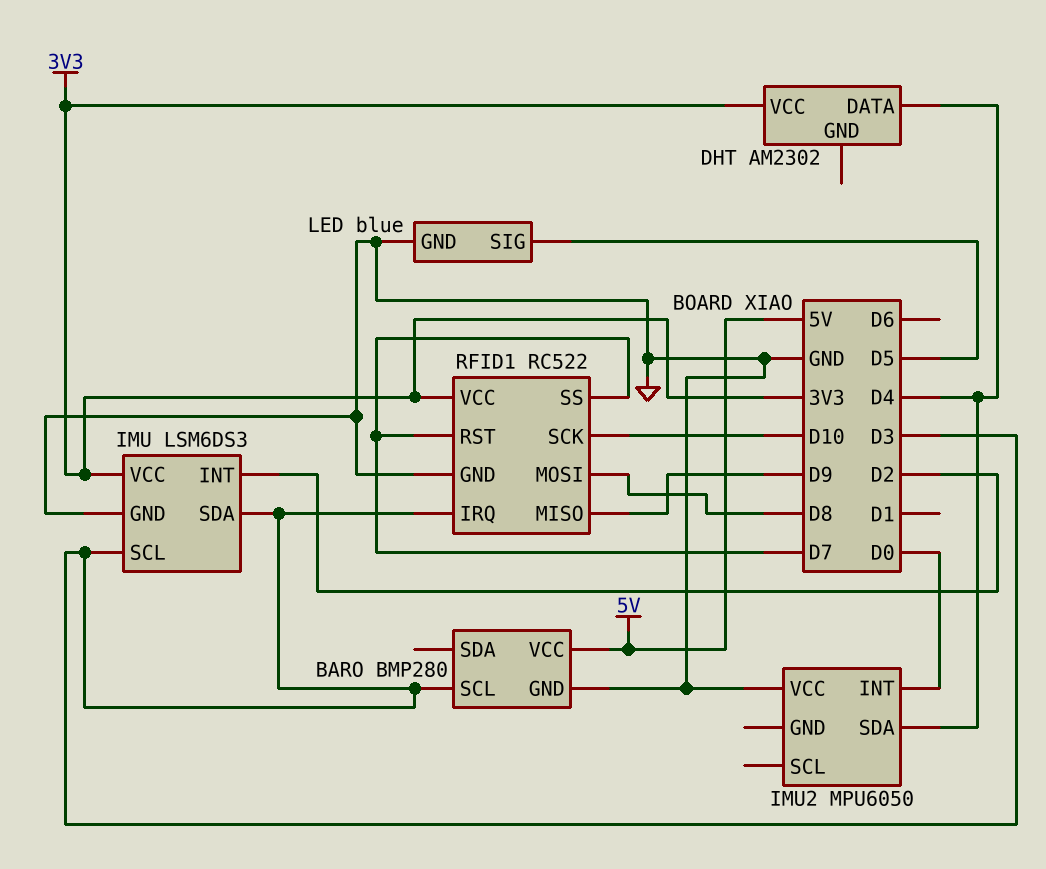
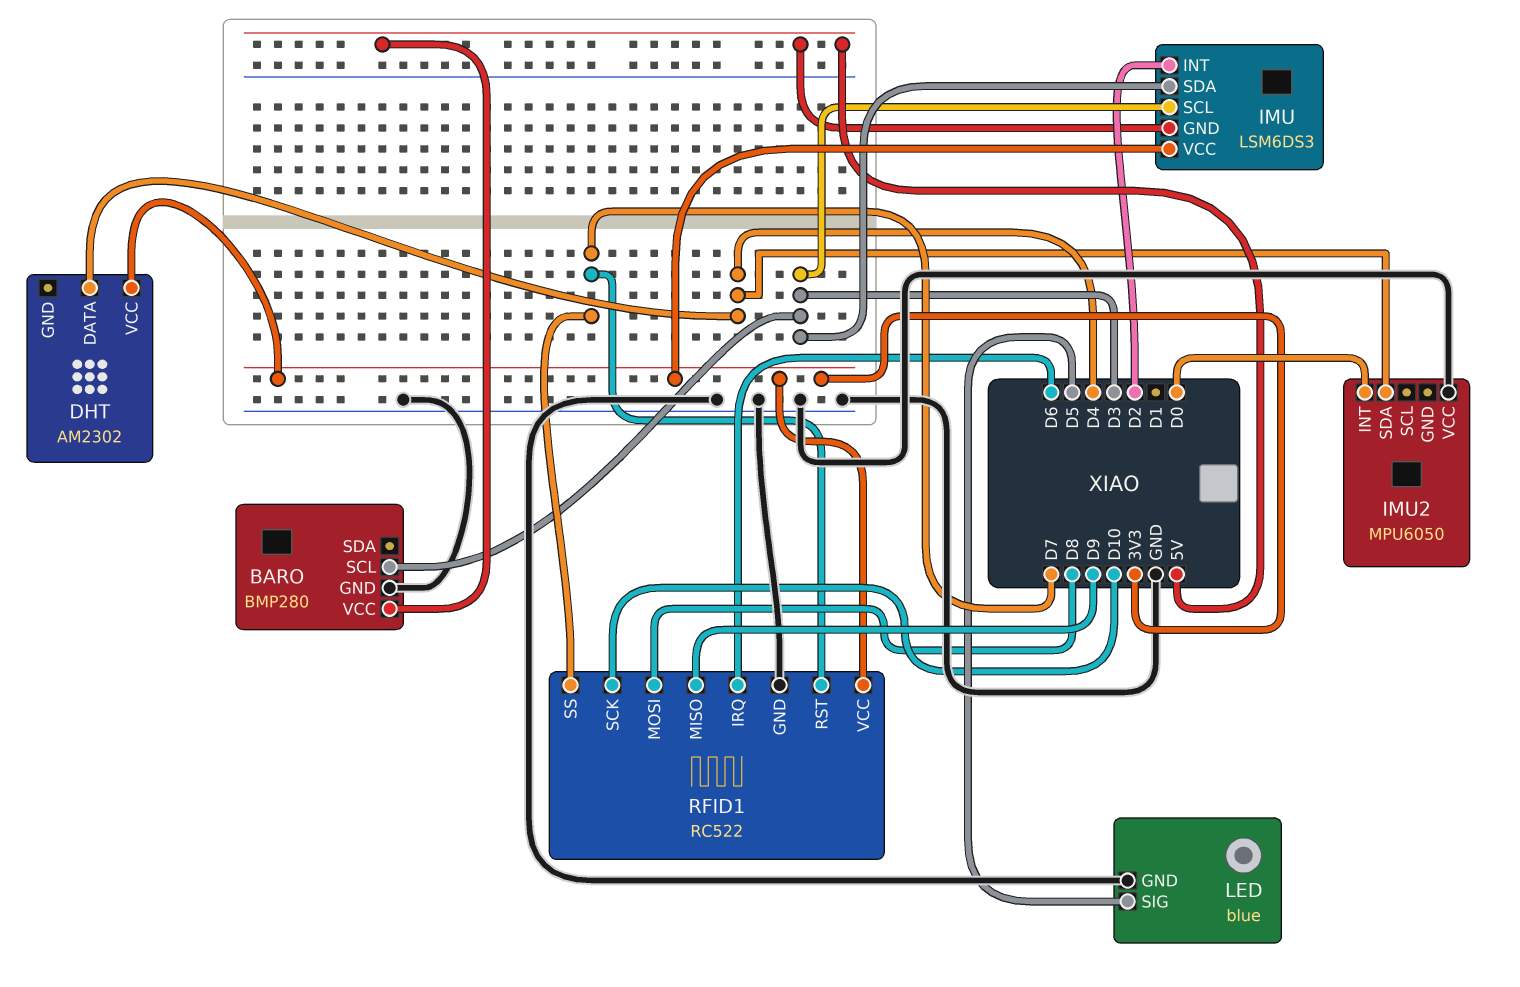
IMU pin GND: GND -> 5V
RFID1 pin IRQ: D3 -> D6

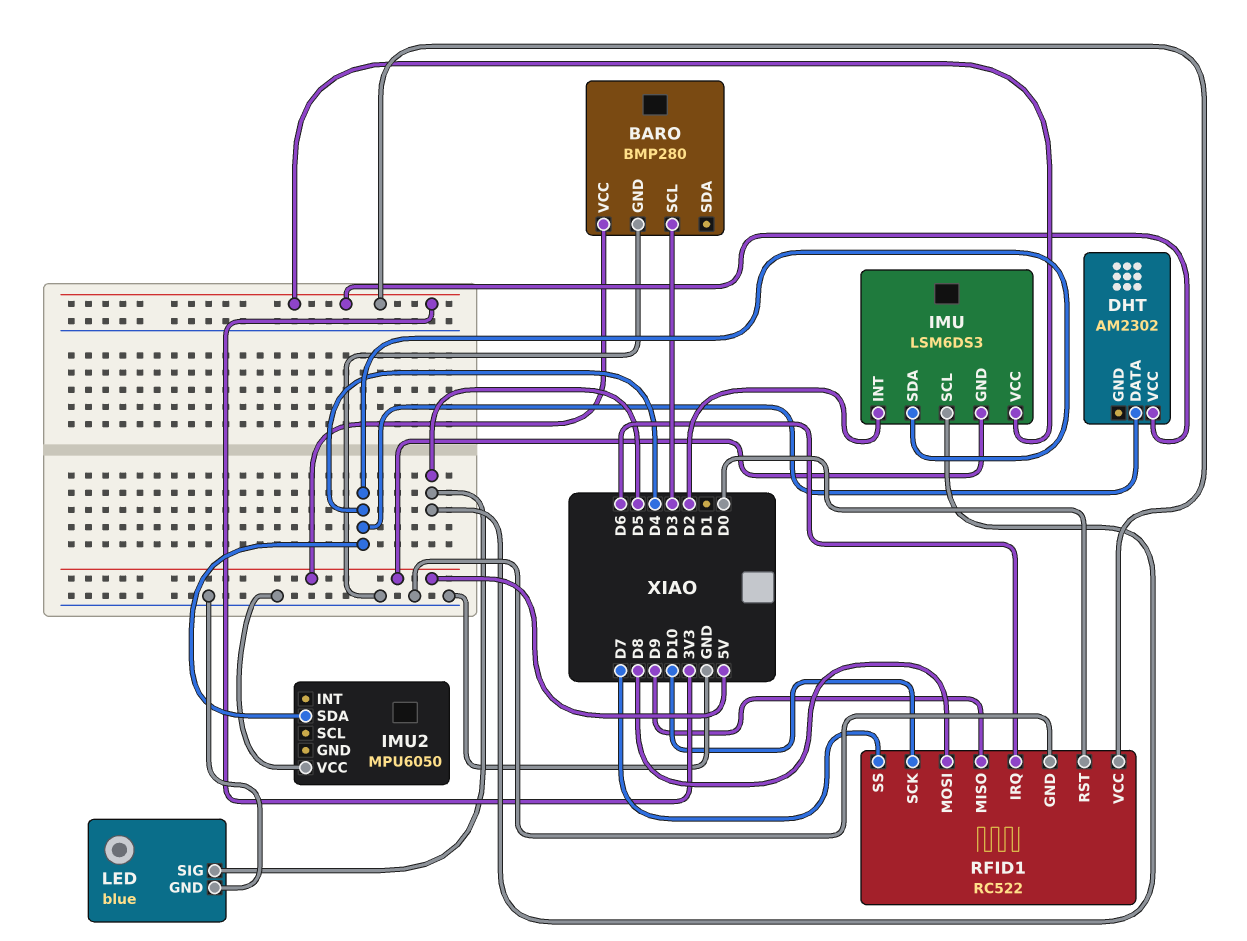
IMU pin SCL: D3 -> D5
IMU pin SDA: D3 -> D4
IMU2 pin INT: D0 -> none
RFID1 pin RST: D7 -> D0

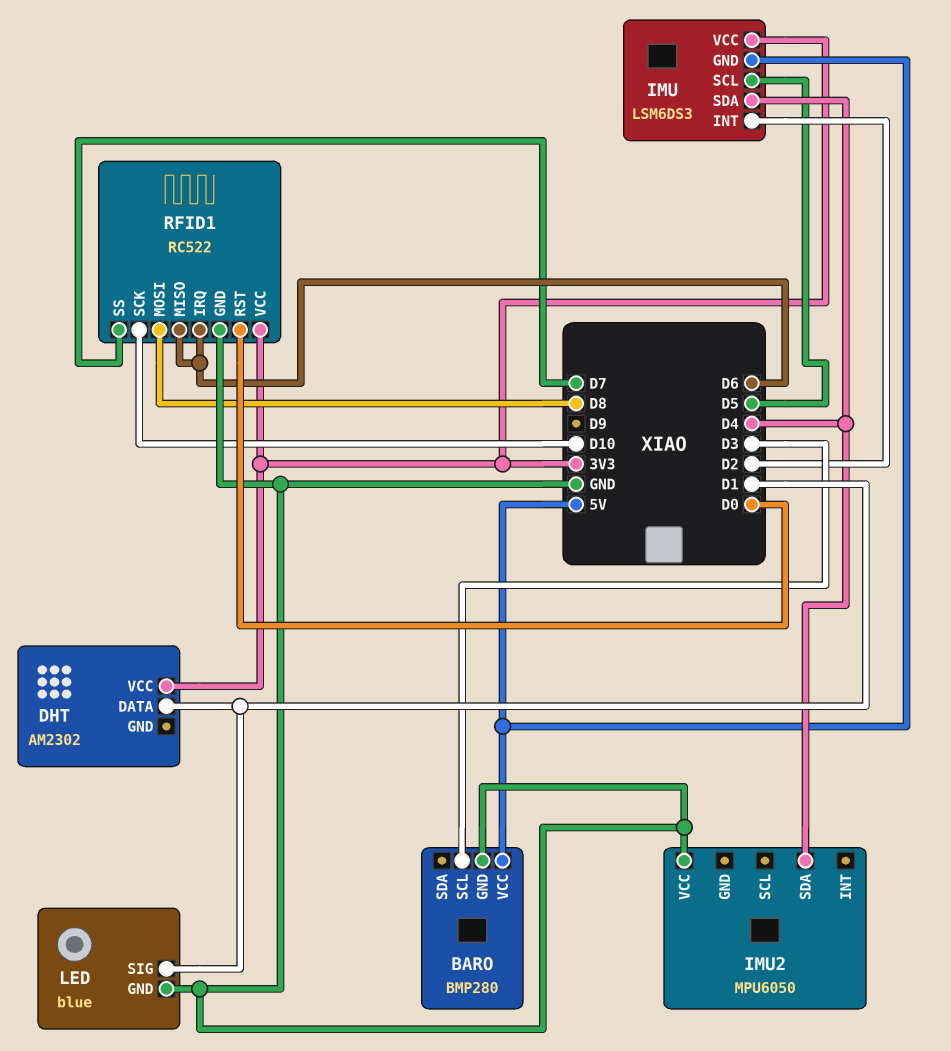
DHT pin DATA: D4 -> D1
LED pin SIG: D5 -> D1
RFID1 pin MISO: D9 -> D6

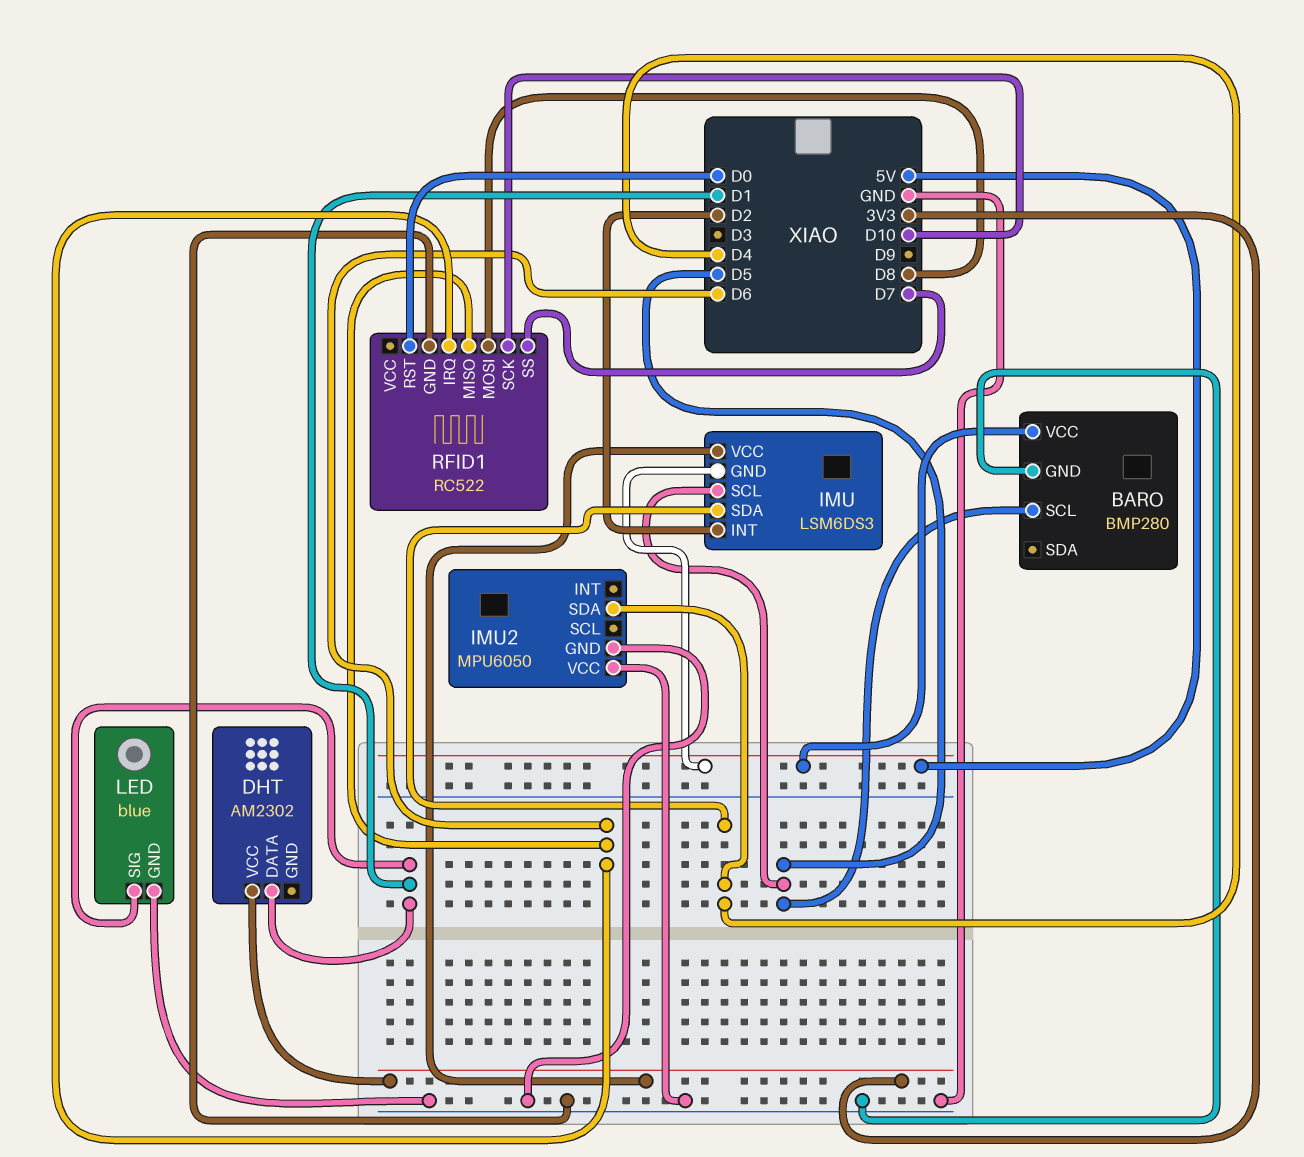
BARO pin SCL: D3 -> D5
IMU2 pin GND: none -> GND
RFID1 pin VCC: 3V3 -> none

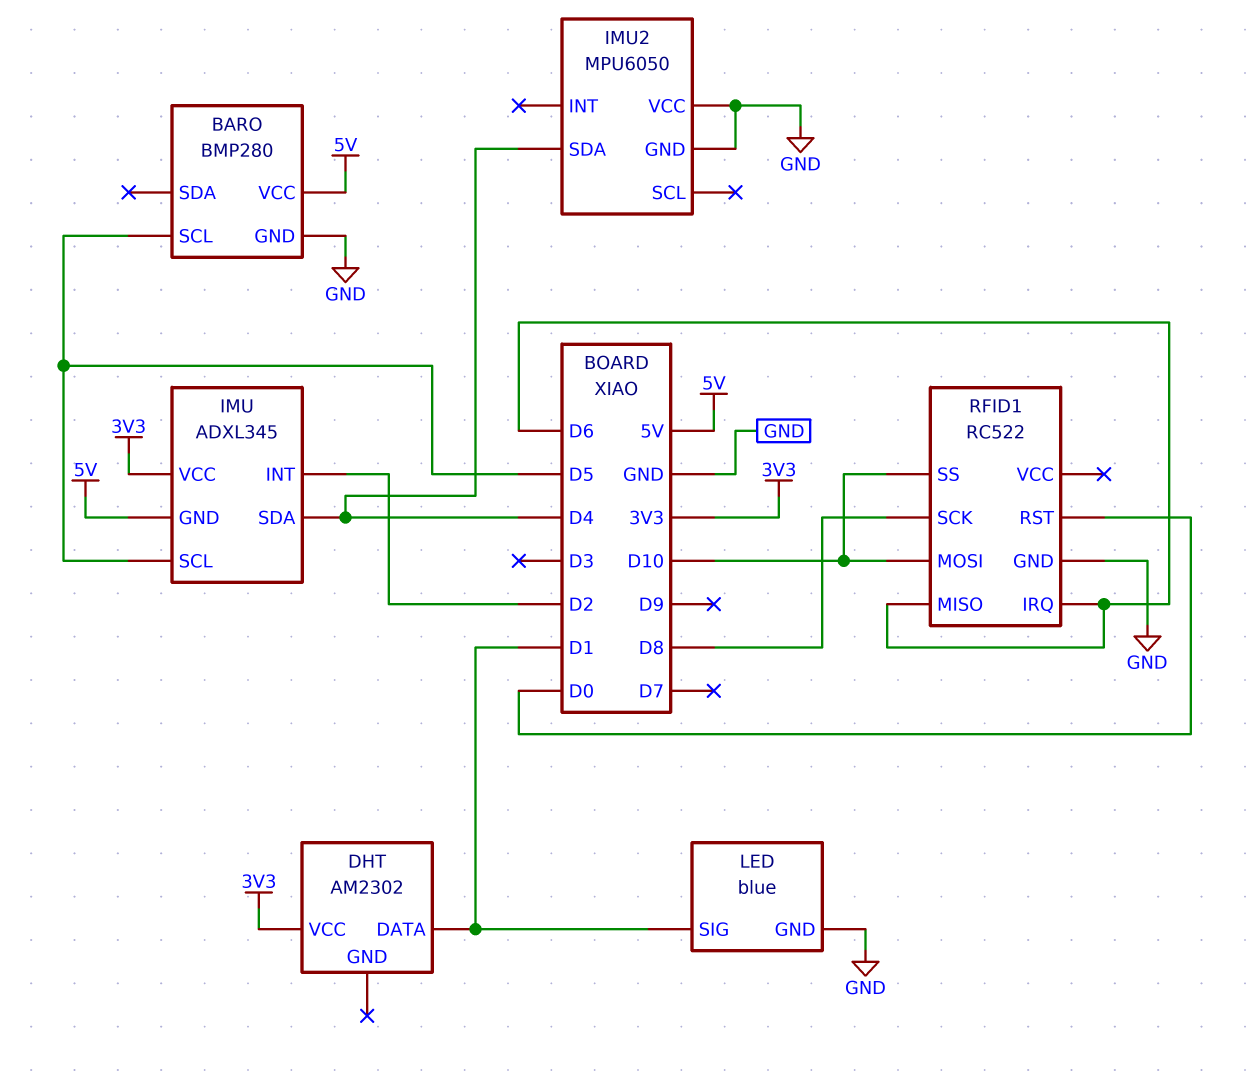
IMU: LSM6DS3 -> ADXL345
RFID1 pin MOSI: D8 -> D10
RFID1 pin SCK: D10 -> D8
RFID1 pin SS: D7 -> D10

